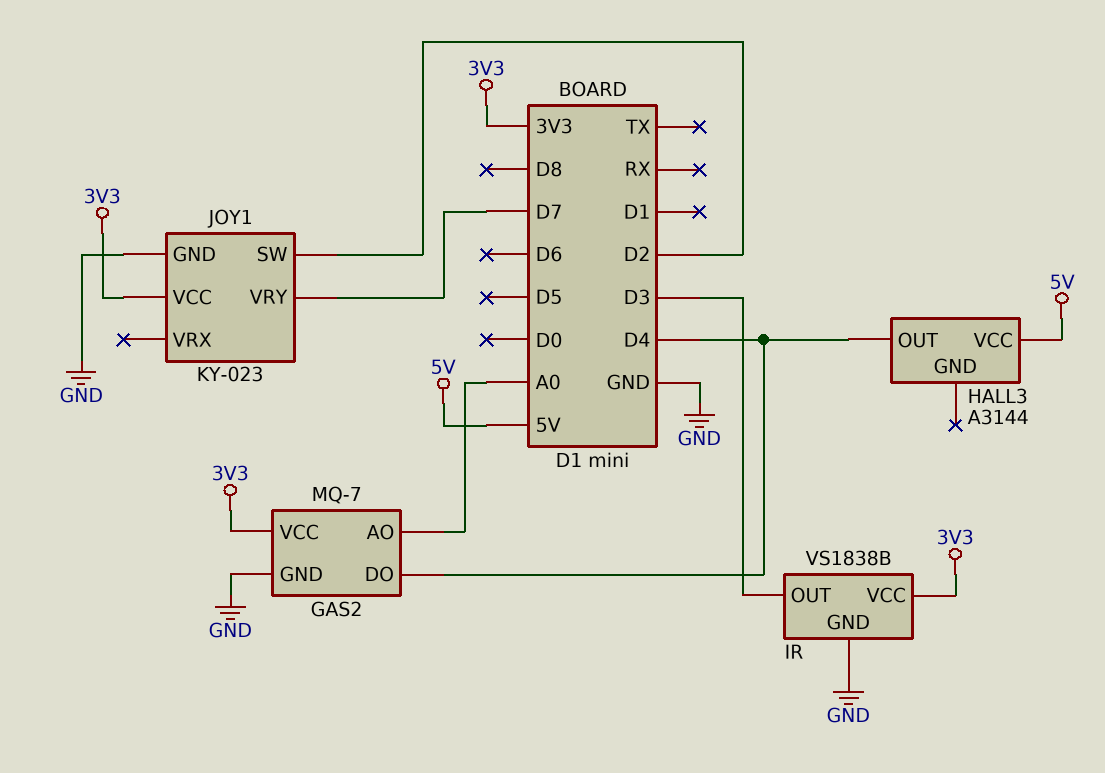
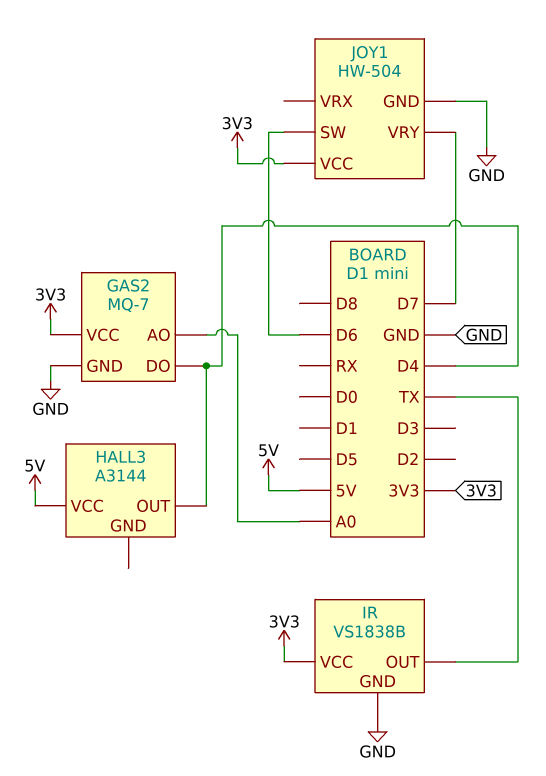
IR pin OUT: D3 -> TX
JOY1: KY-023 -> HW-504
JOY1 pin SW: D2 -> D6

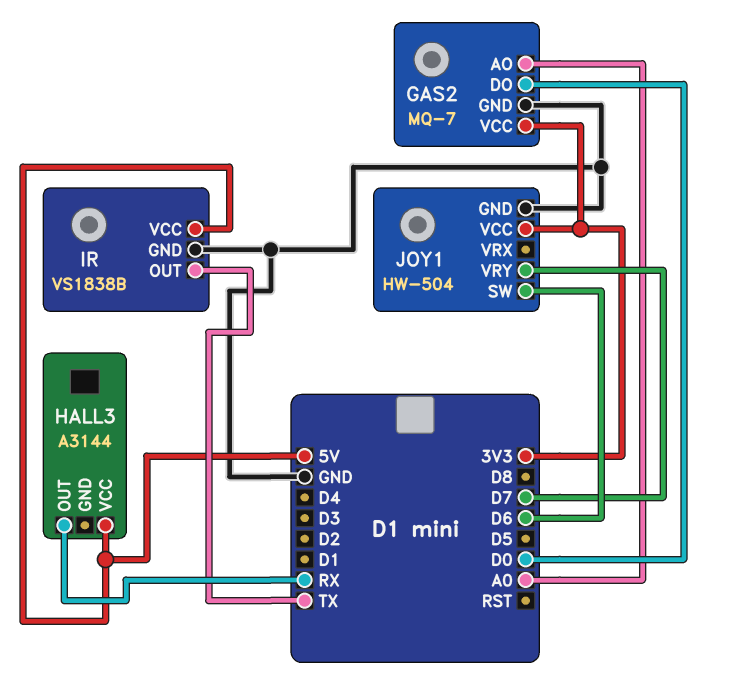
GAS2 pin DO: D4 -> D0
HALL3 pin OUT: D4 -> RX
IR pin VCC: 3V3 -> 5V

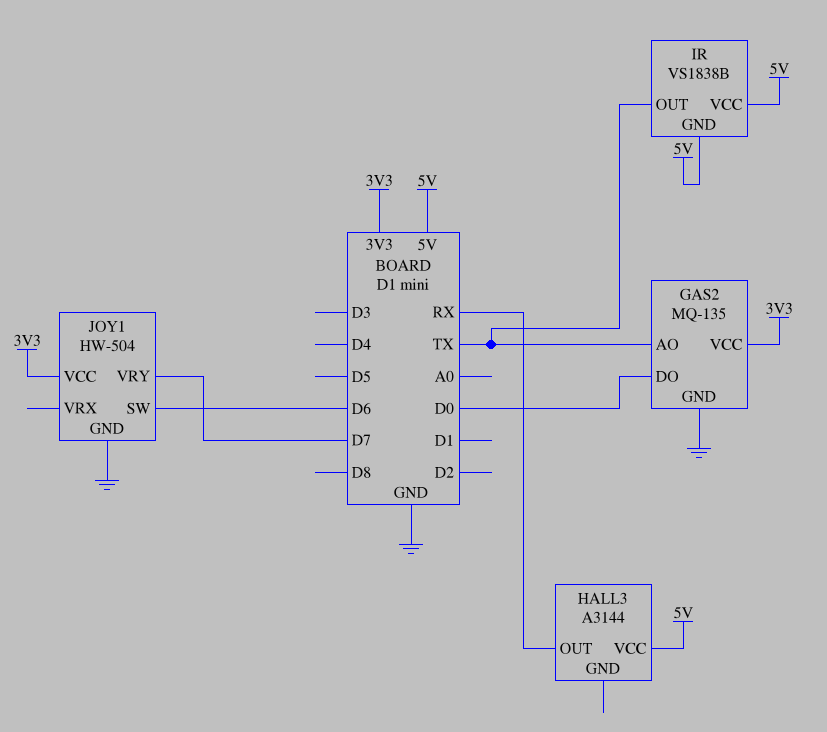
GAS2: MQ-7 -> MQ-135
GAS2 pin AO: A0 -> TX
IR pin GND: GND -> 5V

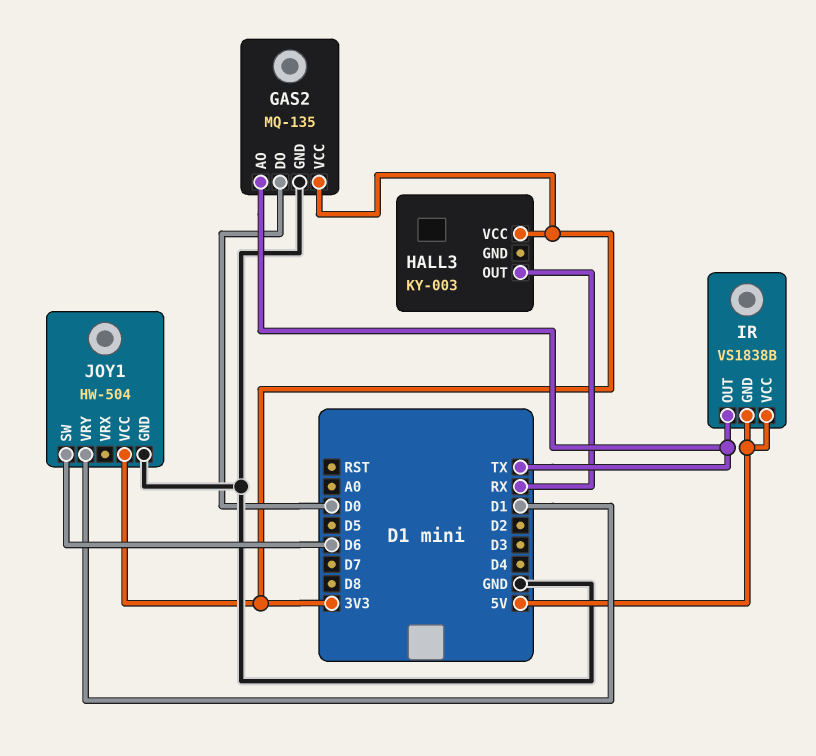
HALL3: A3144 -> KY-003
HALL3 pin VCC: 5V -> 3V3
JOY1 pin VRY: D7 -> D1

